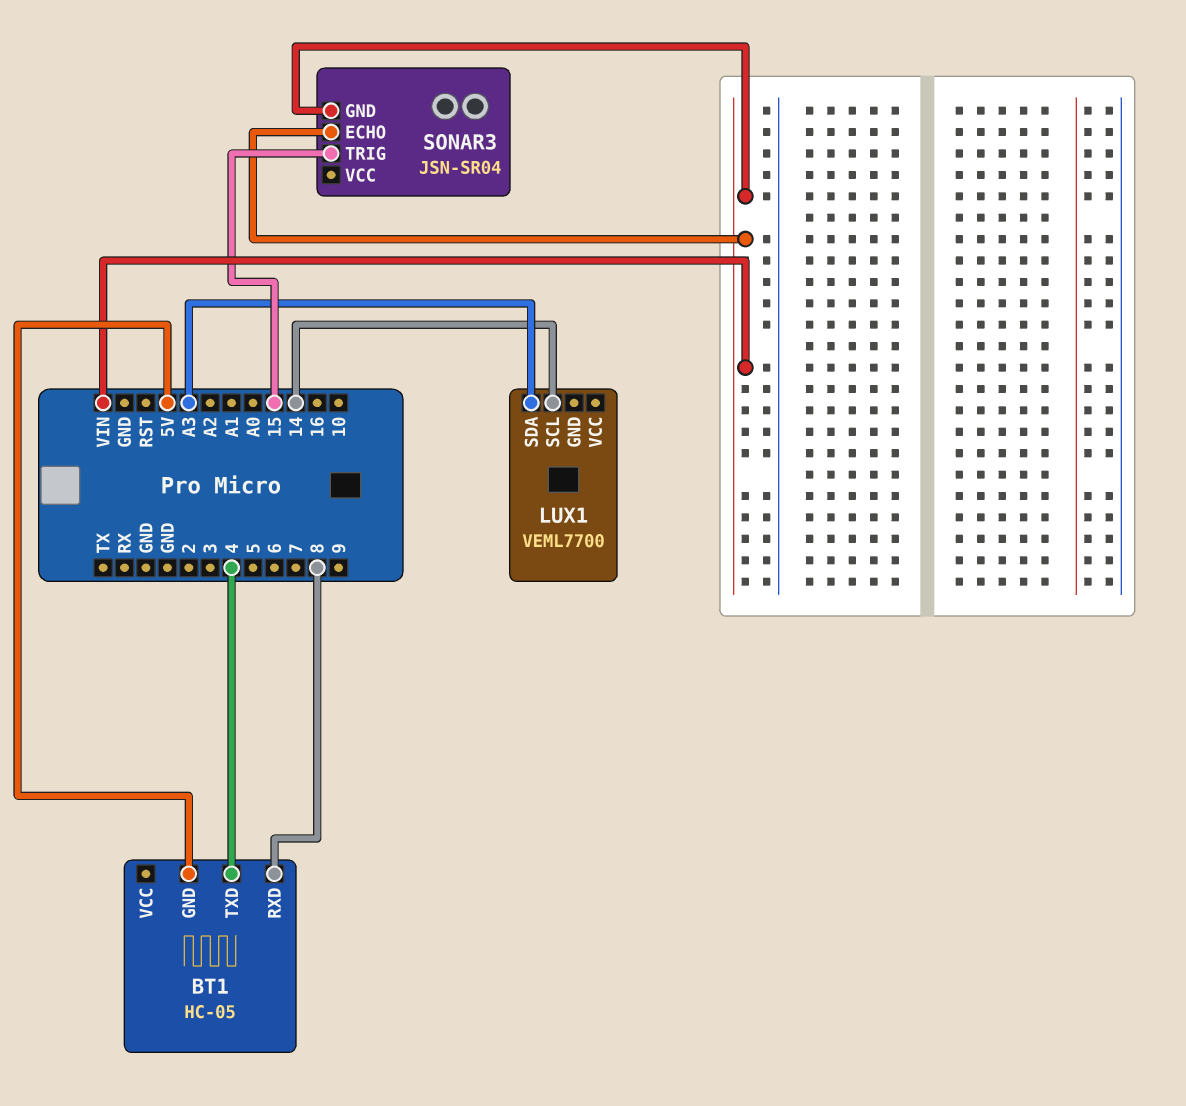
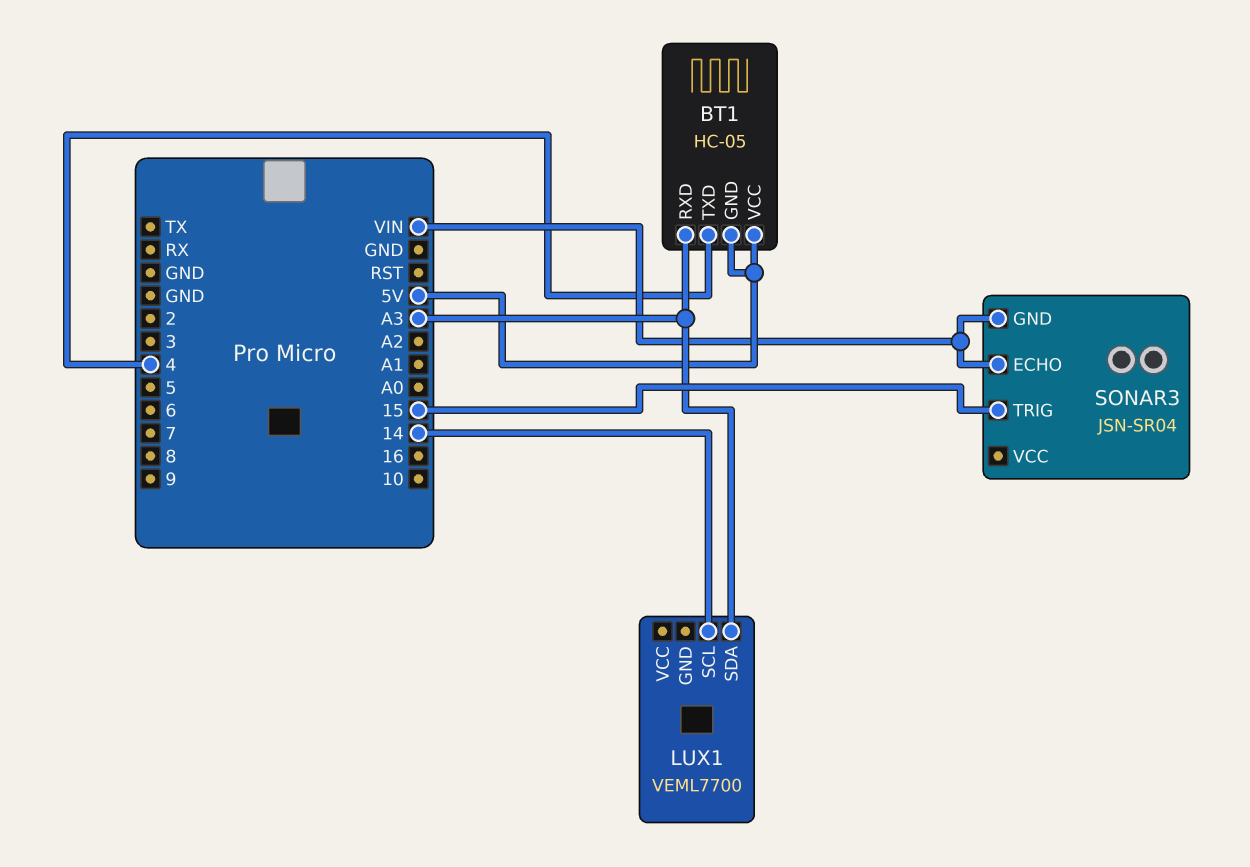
BT1 pin RXD: 8 -> A3
BT1 pin VCC: none -> 5V

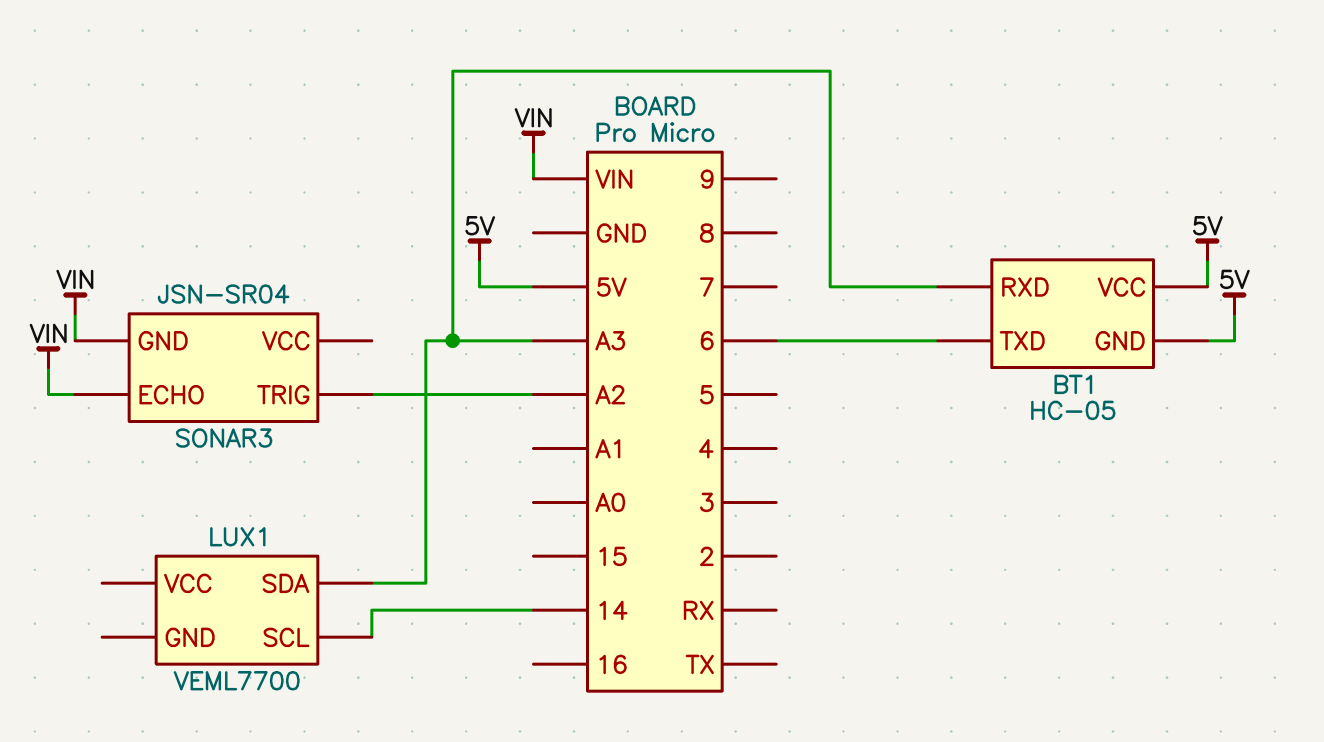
BT1 pin TXD: 4 -> 6
SONAR3 pin TRIG: 15 -> A2

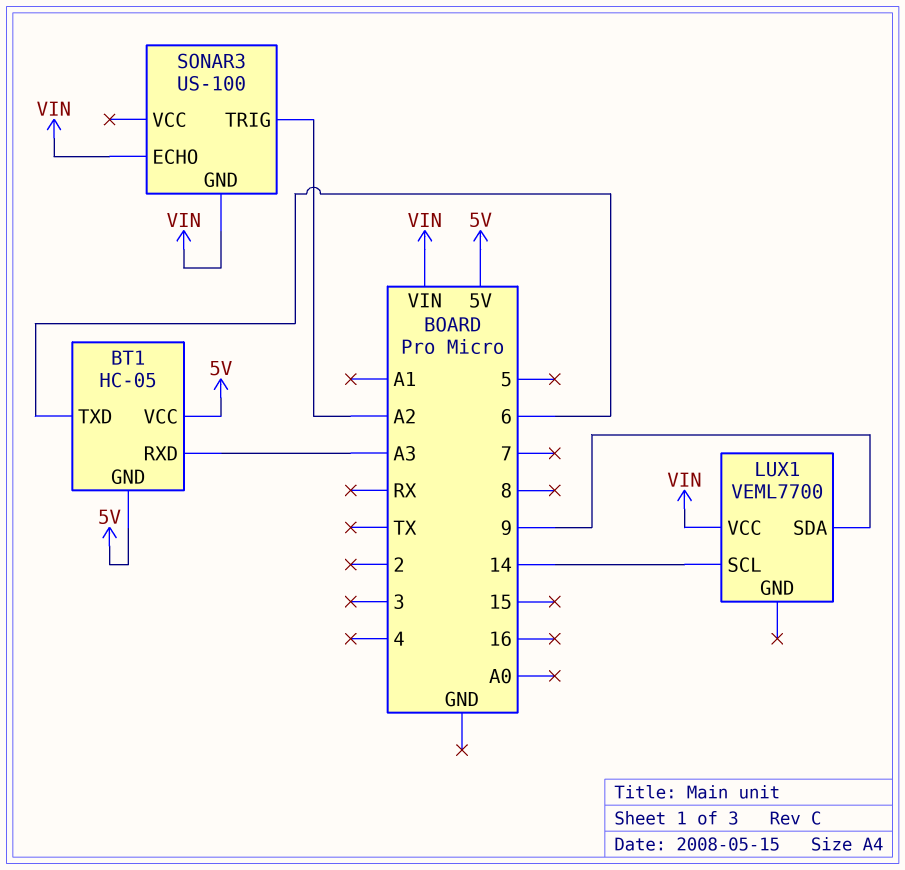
LUX1 pin SDA: A3 -> 9
LUX1 pin VCC: none -> VIN
SONAR3: JSN-SR04 -> US-100

